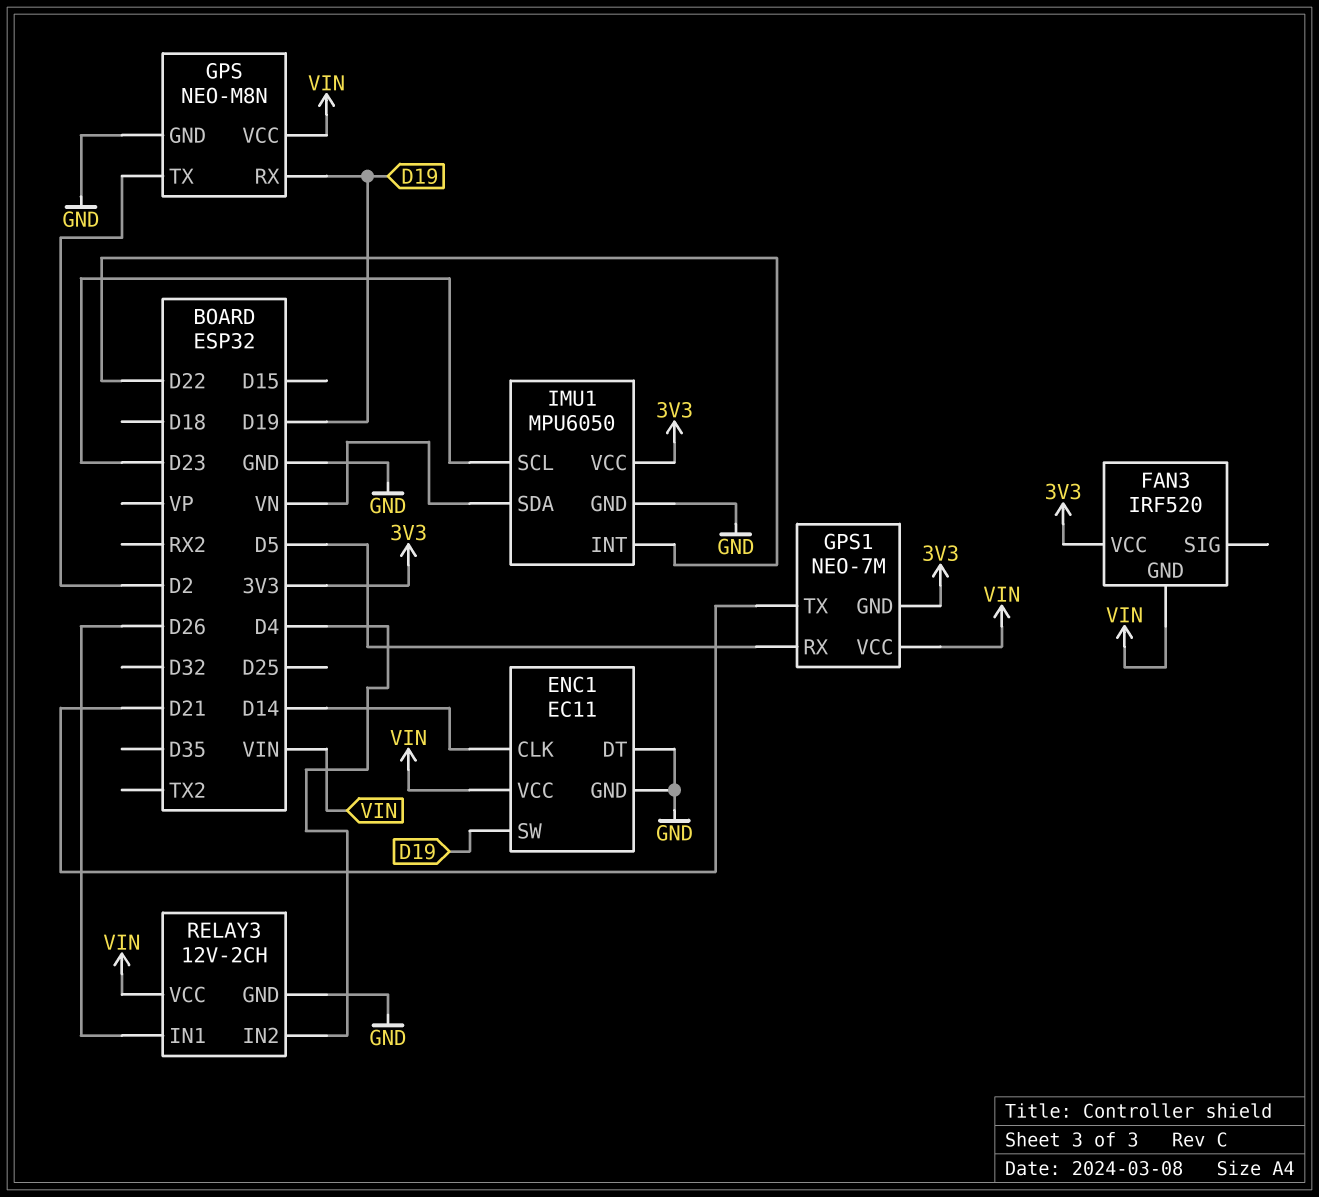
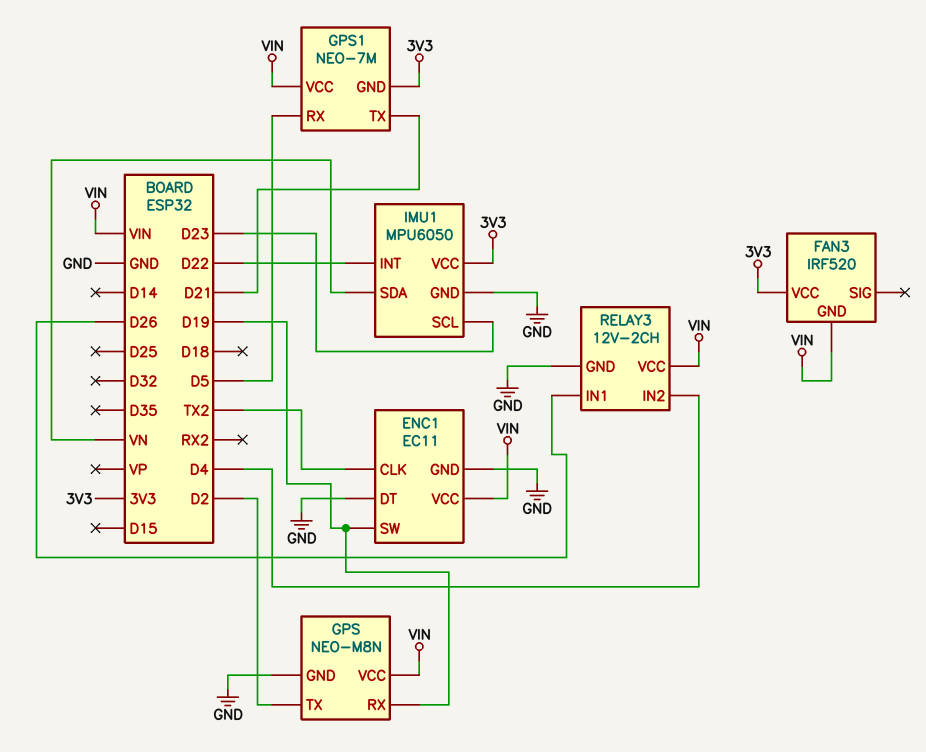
ENC1 pin CLK: D14 -> TX2

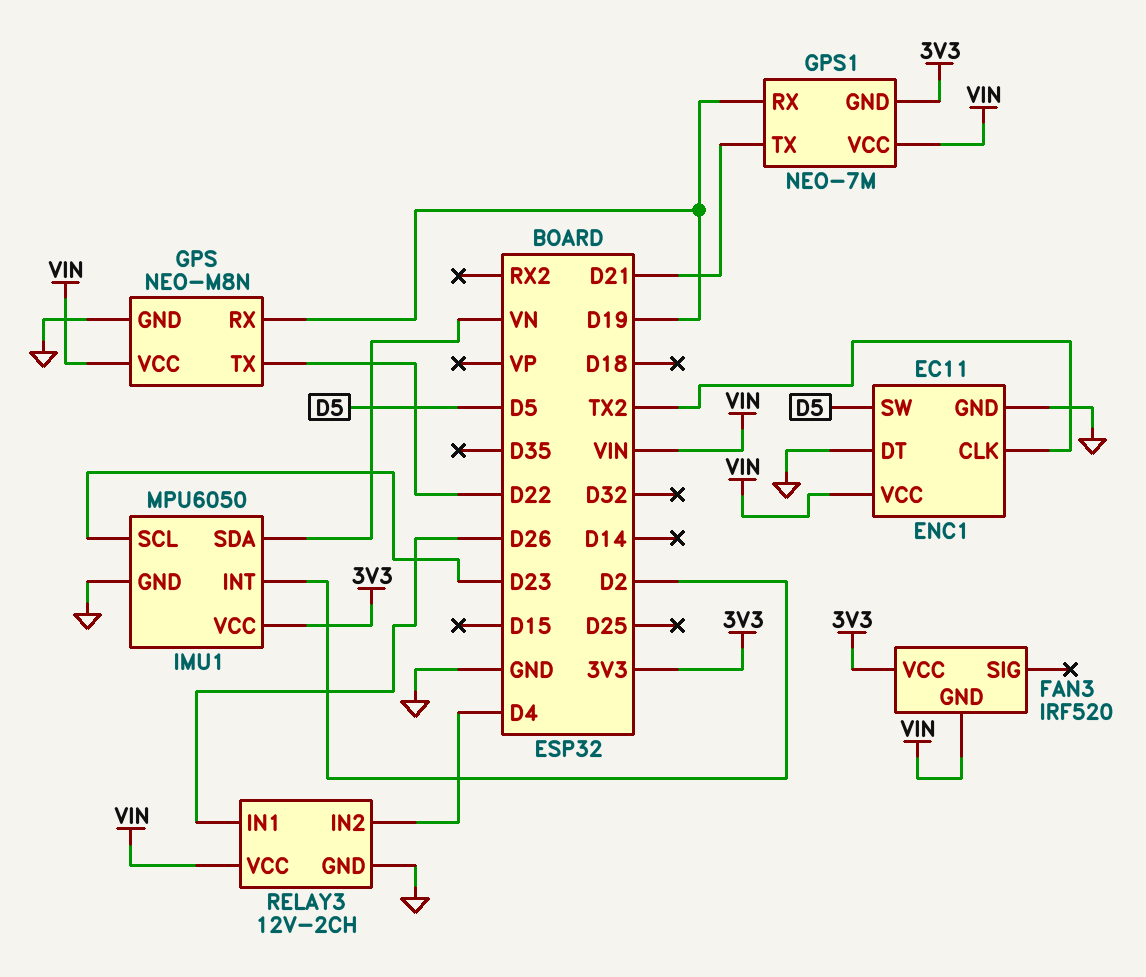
ENC1 pin SW: D19 -> D5
GPS pin TX: D2 -> D22
GPS1 pin RX: D5 -> D19
IMU1 pin INT: D22 -> D2

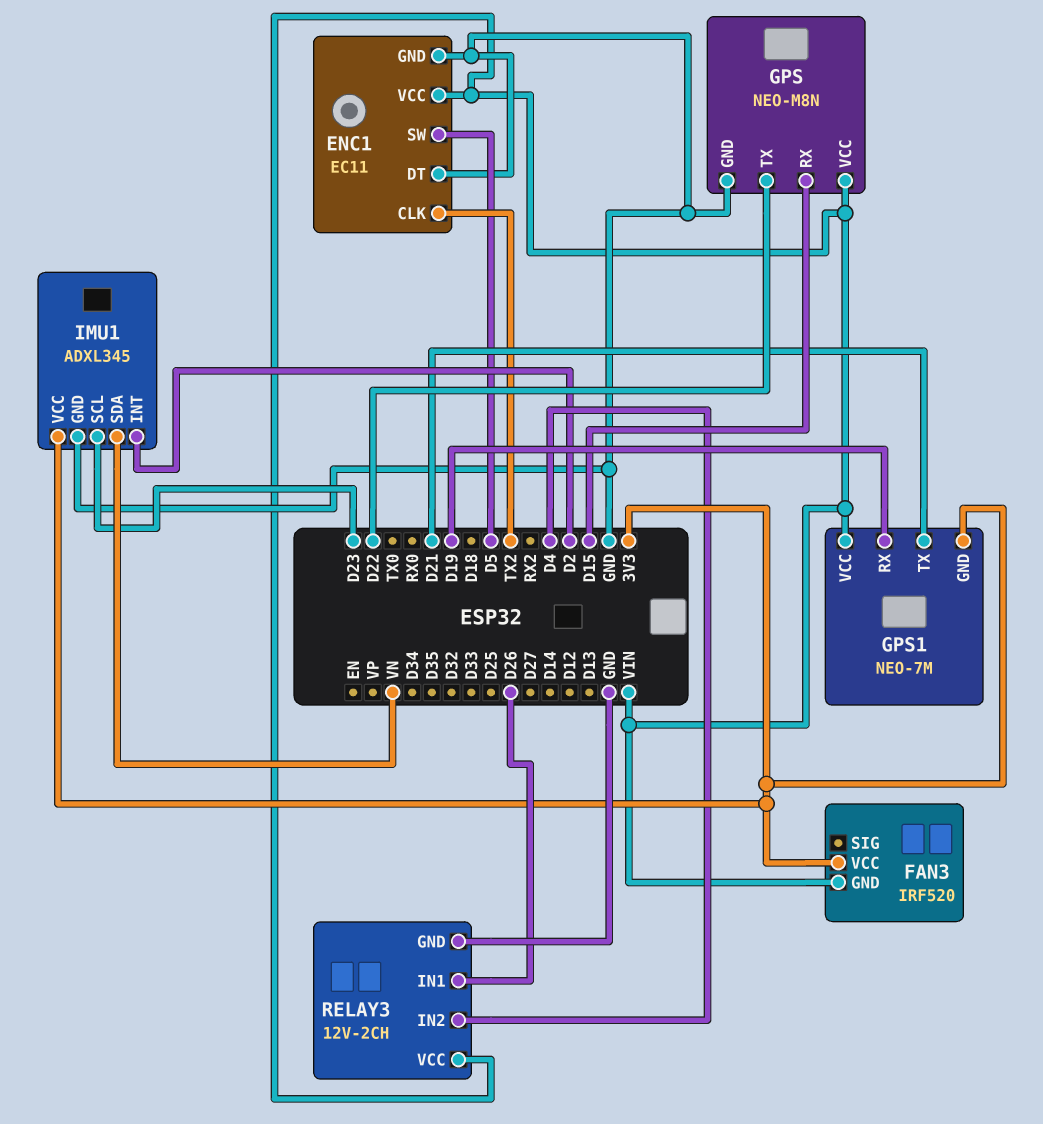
GPS pin RX: D19 -> D15
IMU1: MPU6050 -> ADXL345

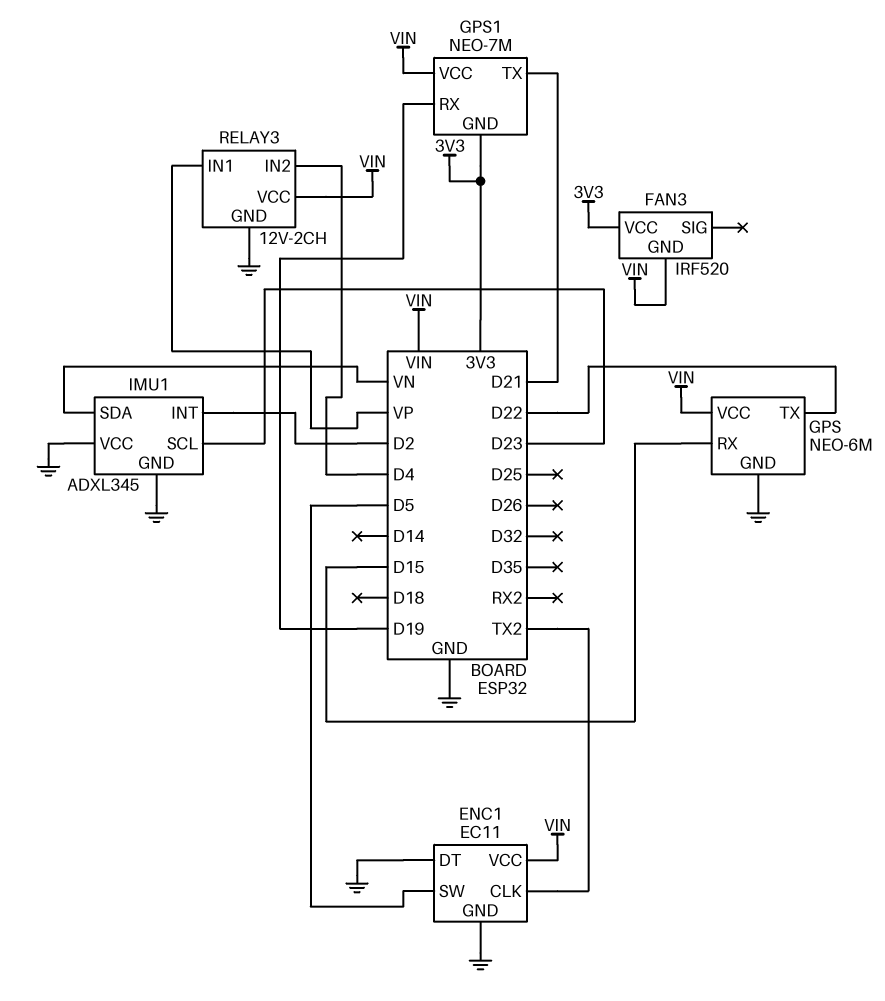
GPS: NEO-M8N -> NEO-6M
IMU1 pin VCC: 3V3 -> GND
RELAY3 pin IN1: D26 -> VP

